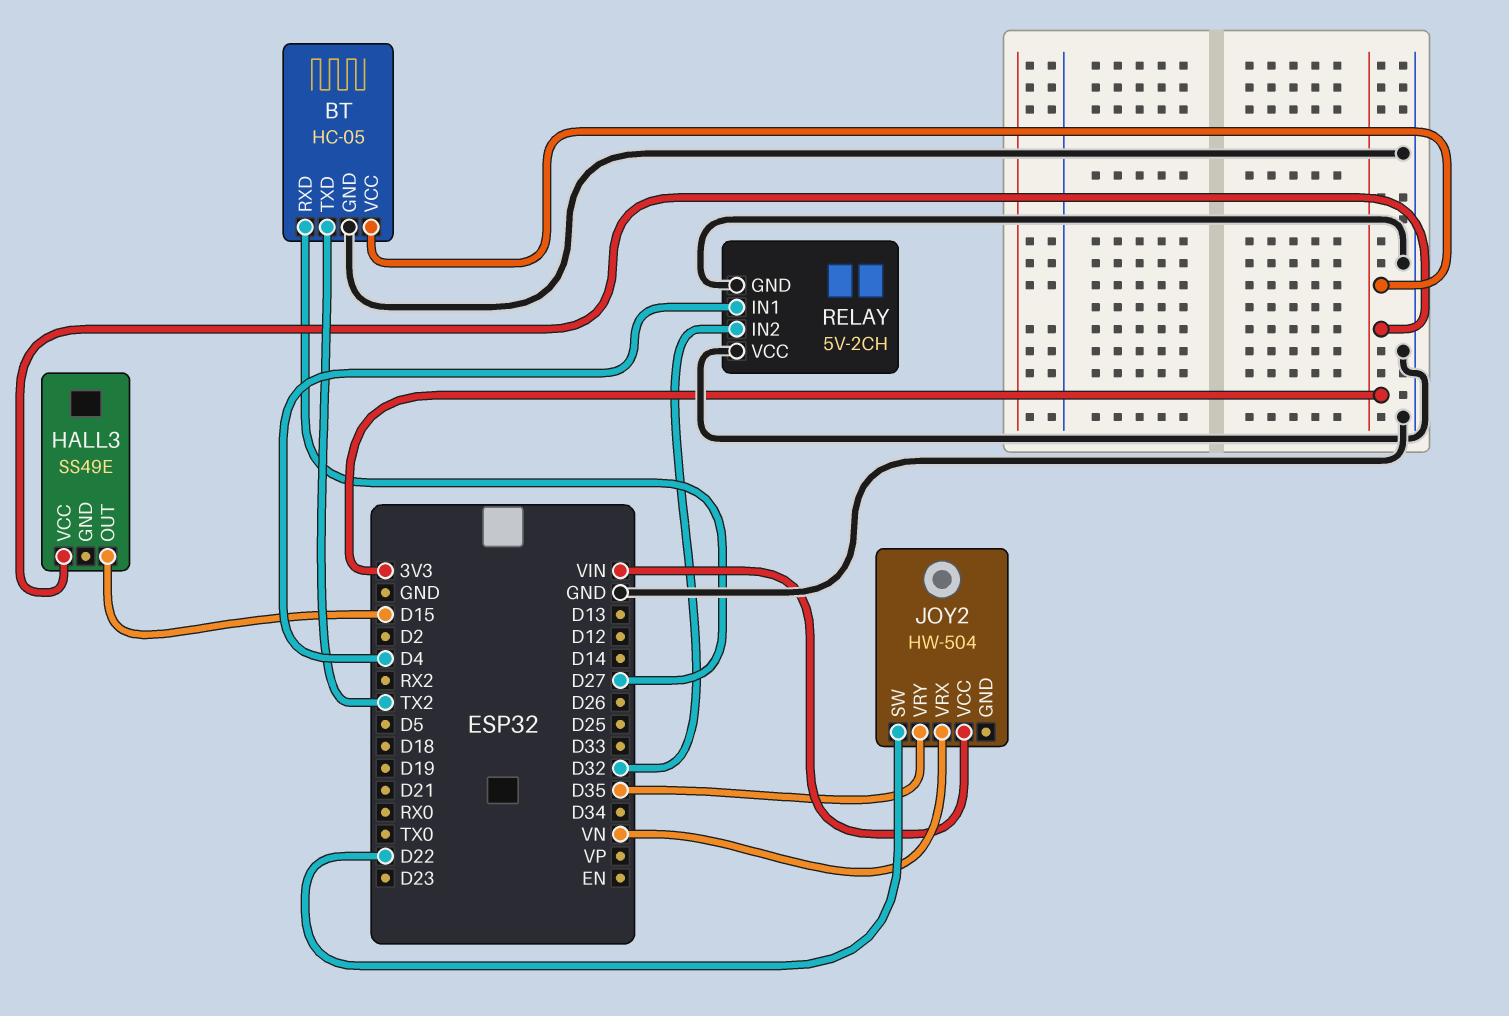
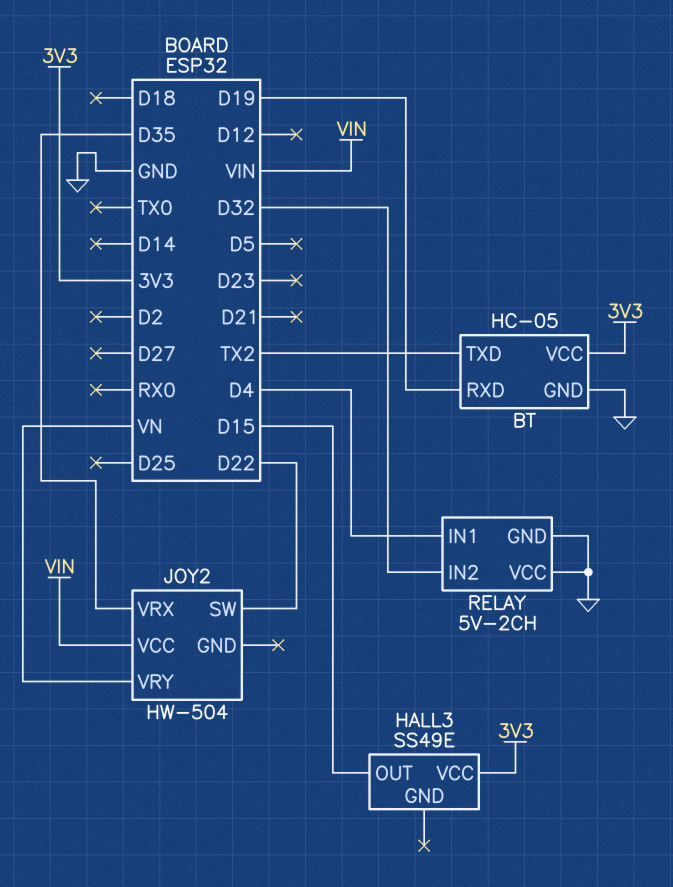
BT pin RXD: D27 -> D19
JOY2 pin VRX: VN -> D35
JOY2 pin VRY: D35 -> VN

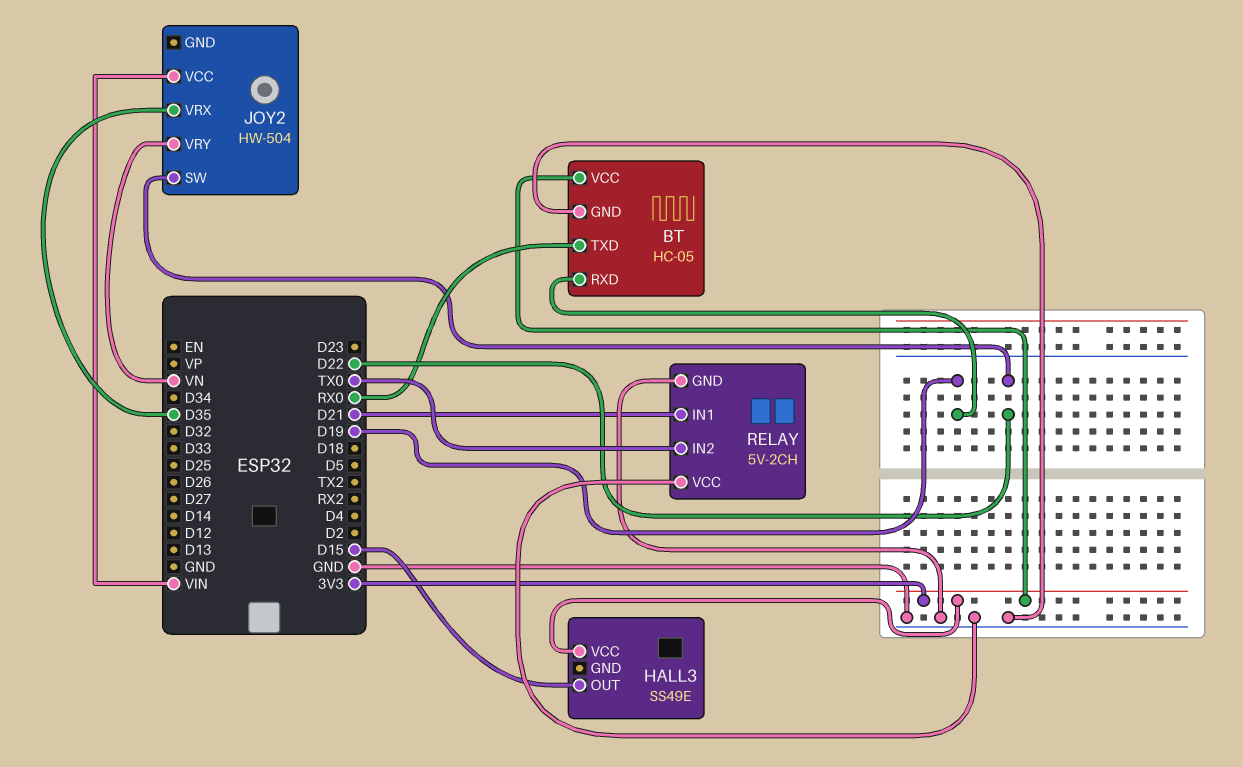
BT pin TXD: TX2 -> RX0
RELAY pin IN1: D4 -> D21
RELAY pin IN2: D32 -> TX0

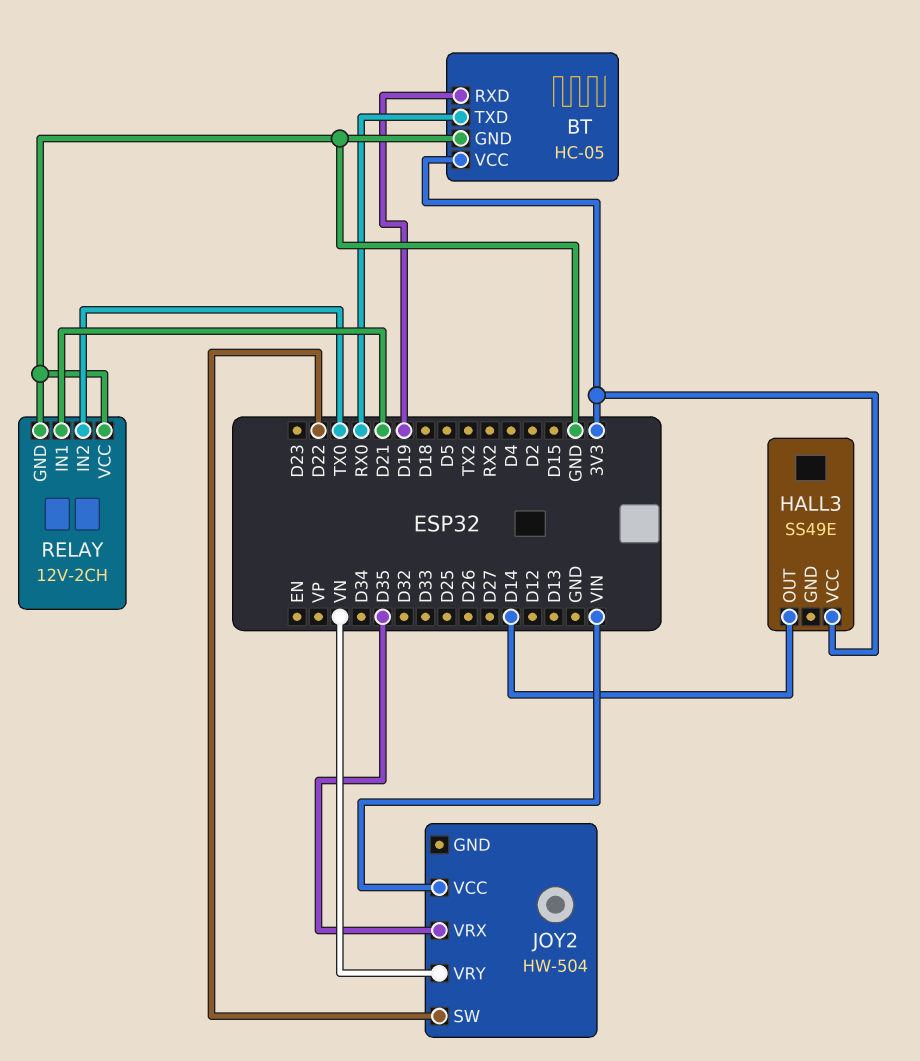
HALL3 pin OUT: D15 -> D14
RELAY: 5V-2CH -> 12V-2CH

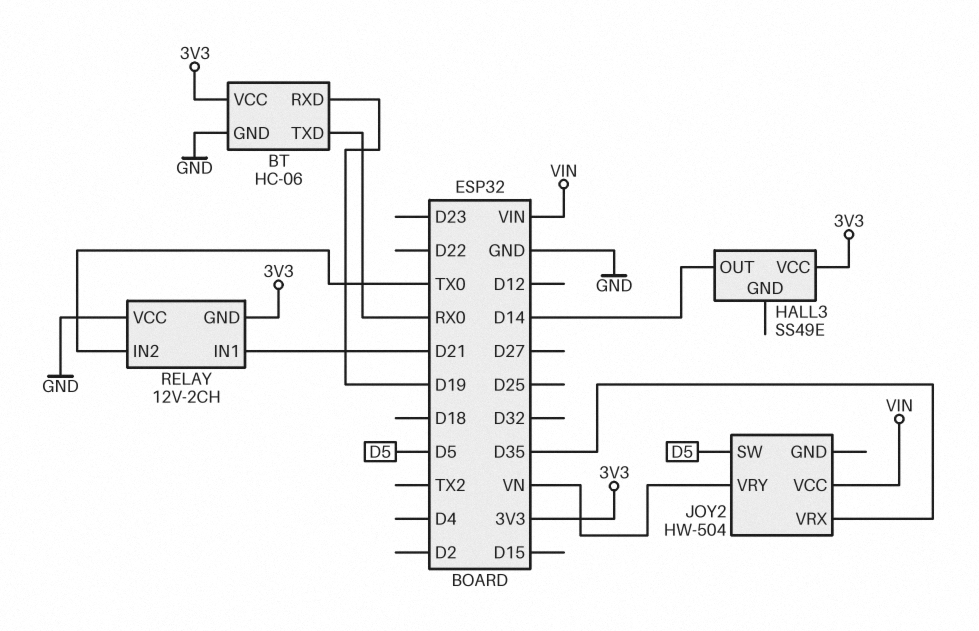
BT: HC-05 -> HC-06
JOY2 pin SW: D22 -> D5
RELAY pin GND: GND -> 3V3

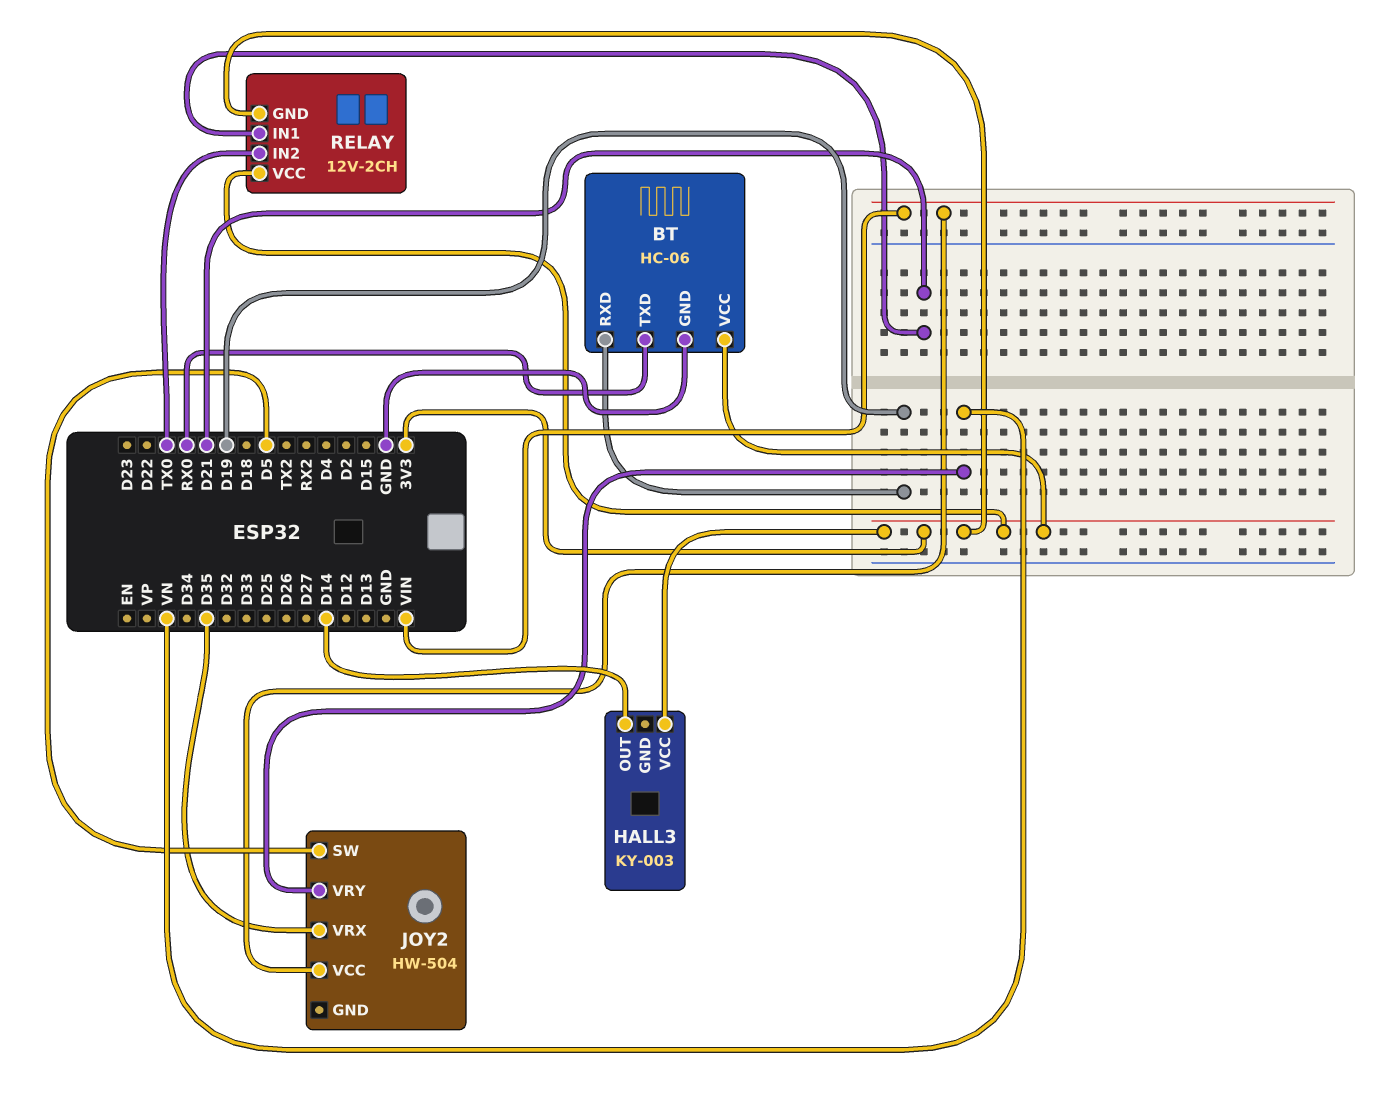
HALL3: SS49E -> KY-003
RELAY pin VCC: GND -> 3V3

